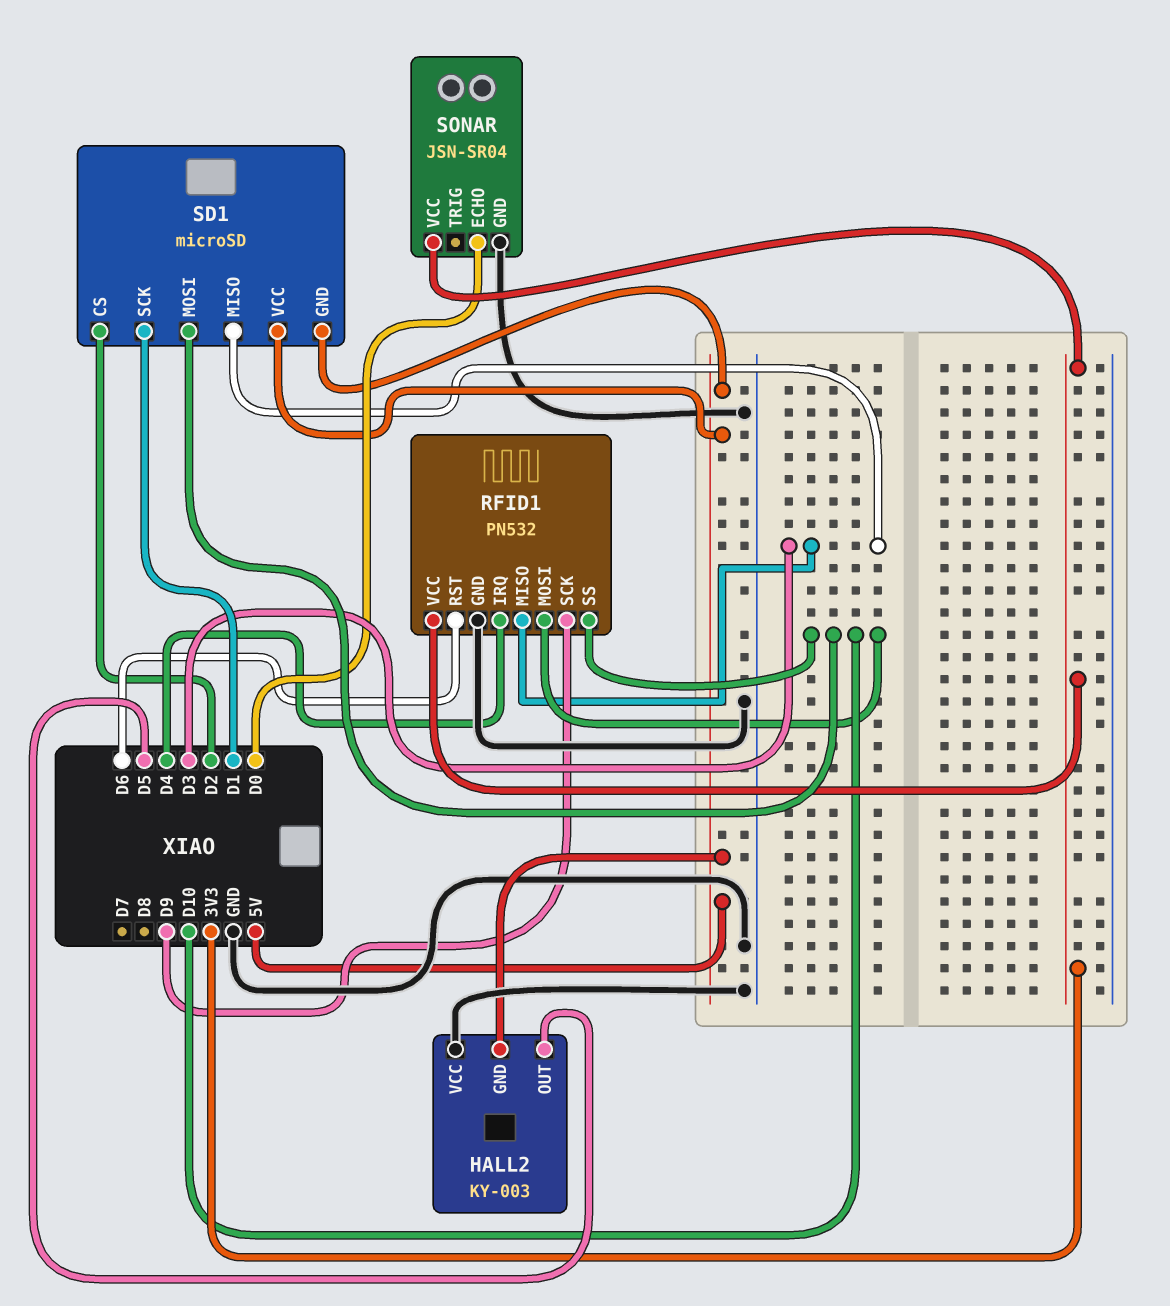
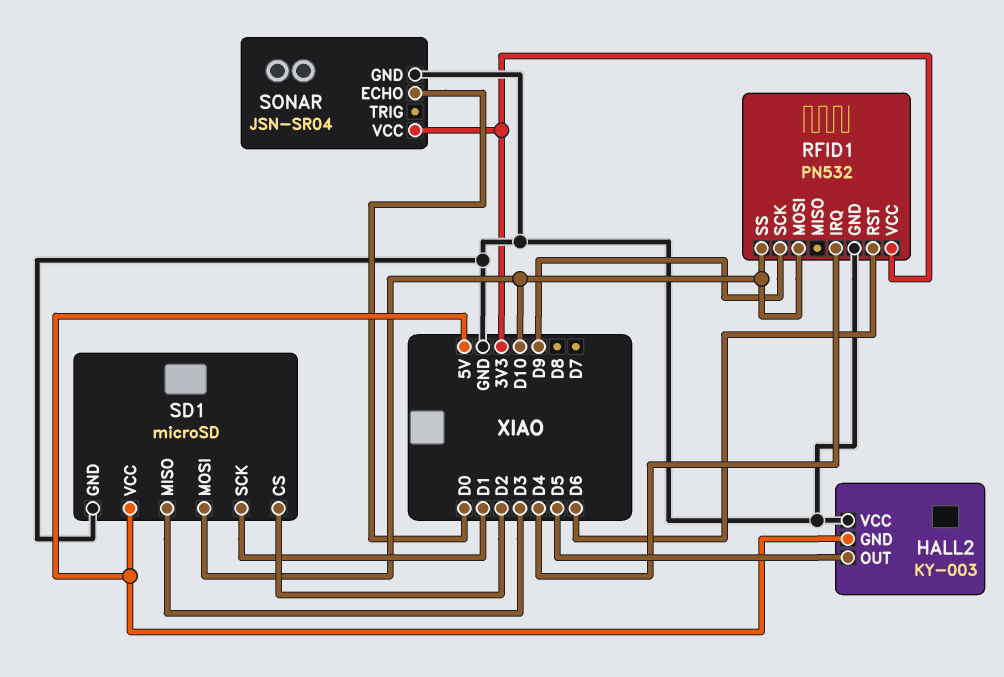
RFID1 pin MISO: D3 -> none
SD1 pin GND: 5V -> GND

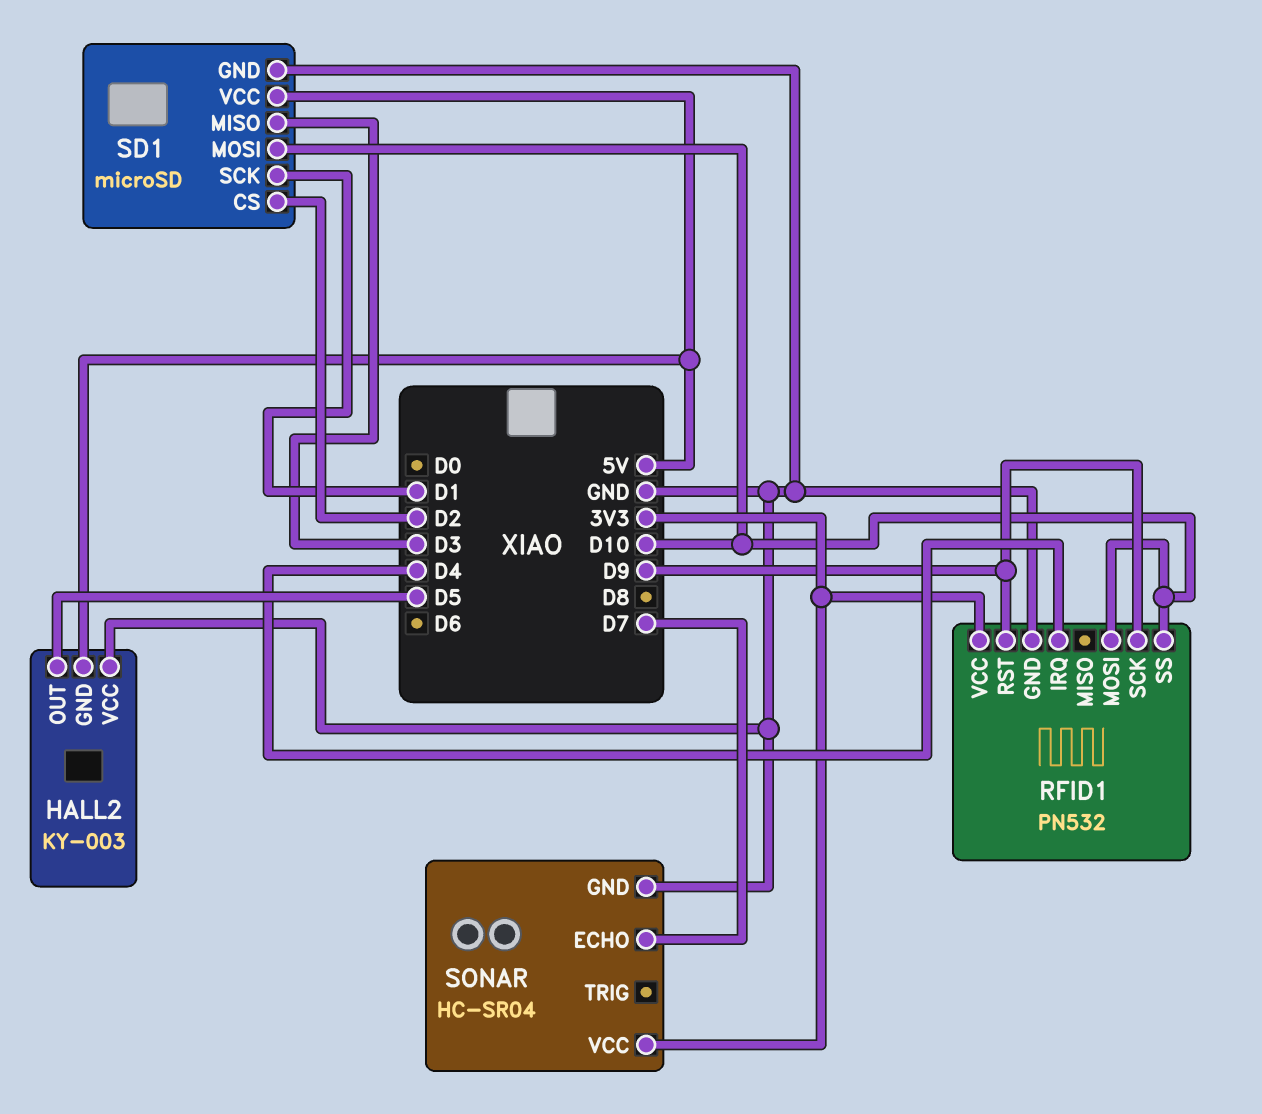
RFID1 pin RST: D6 -> D9
SONAR: JSN-SR04 -> HC-SR04
SONAR pin ECHO: D0 -> D7

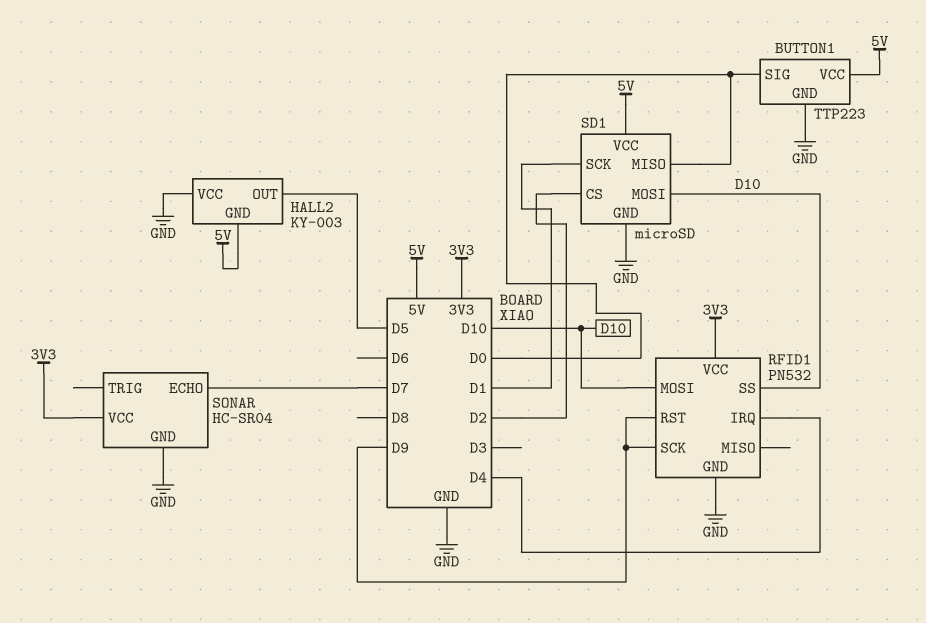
BUTTON1: none -> TTP223
BUTTON1 pin GND: none -> GND
BUTTON1 pin SIG: none -> D0
BUTTON1 pin VCC: none -> 5V
SD1 pin MISO: D3 -> D0

